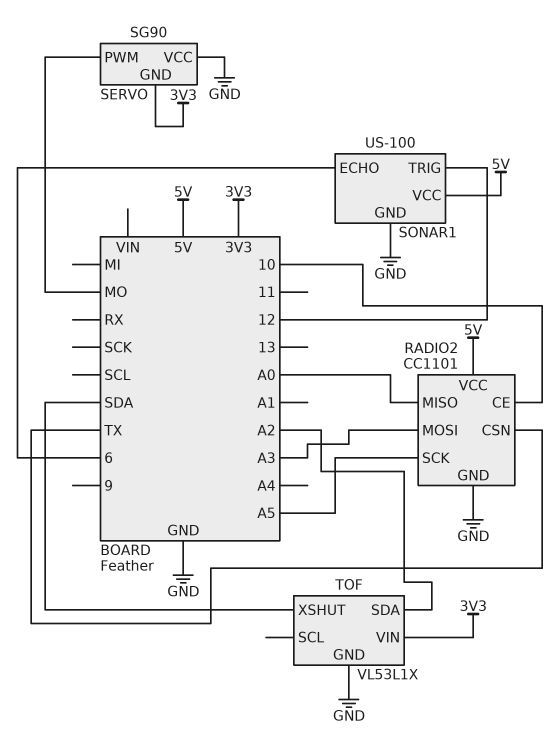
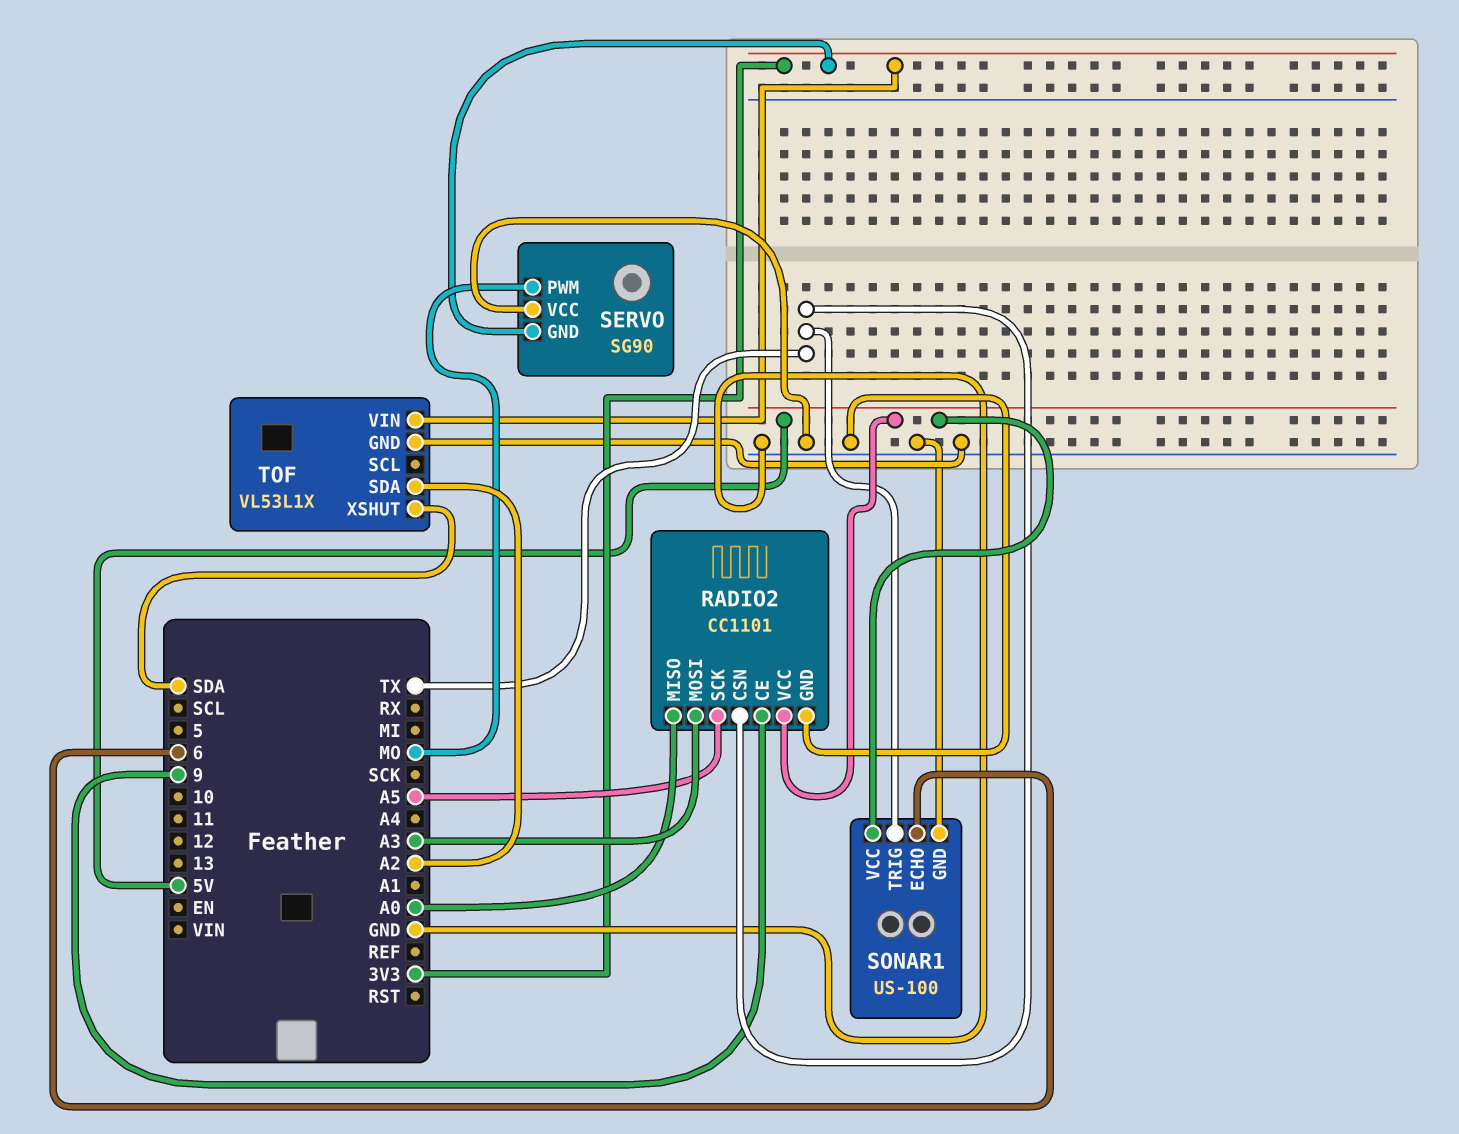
RADIO2 pin CE: 10 -> 9
SONAR1 pin TRIG: 12 -> TX

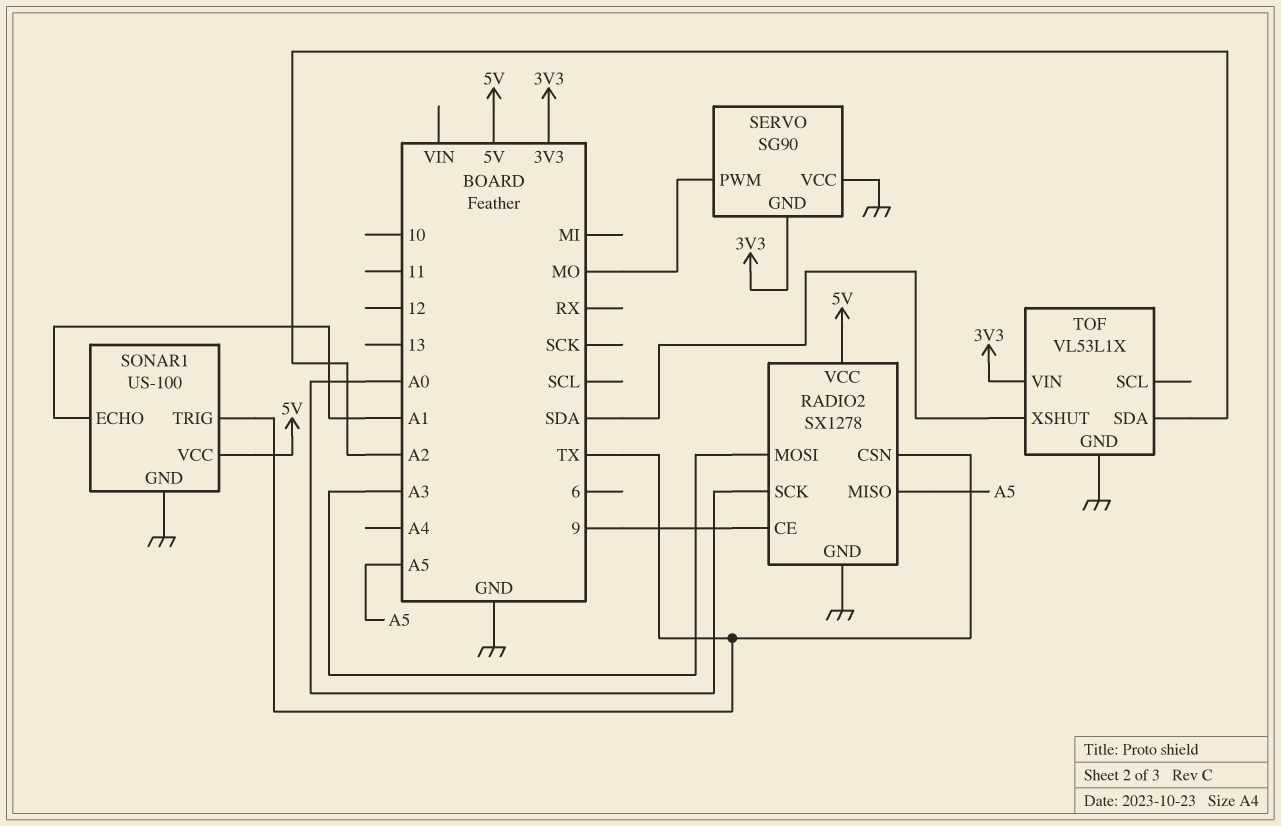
RADIO2: CC1101 -> SX1278
RADIO2 pin MISO: A0 -> A5
RADIO2 pin SCK: A5 -> A0
SONAR1 pin ECHO: 6 -> A1

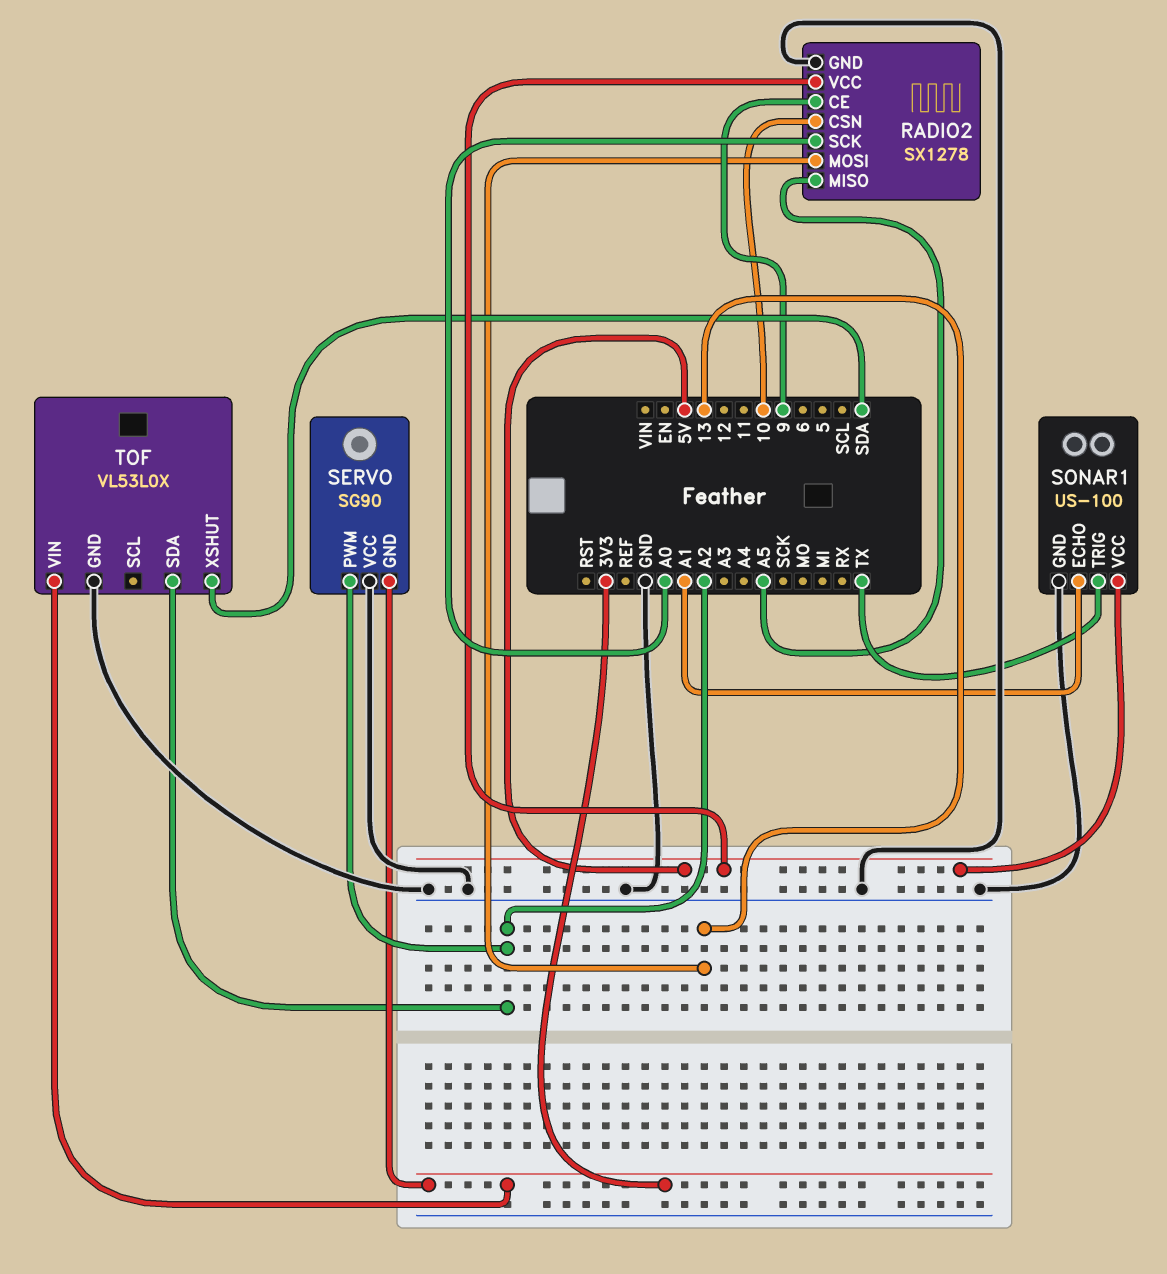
RADIO2 pin CSN: TX -> 10
RADIO2 pin MOSI: A3 -> 13
SERVO pin PWM: MO -> A2
TOF: VL53L1X -> VL53L0X

